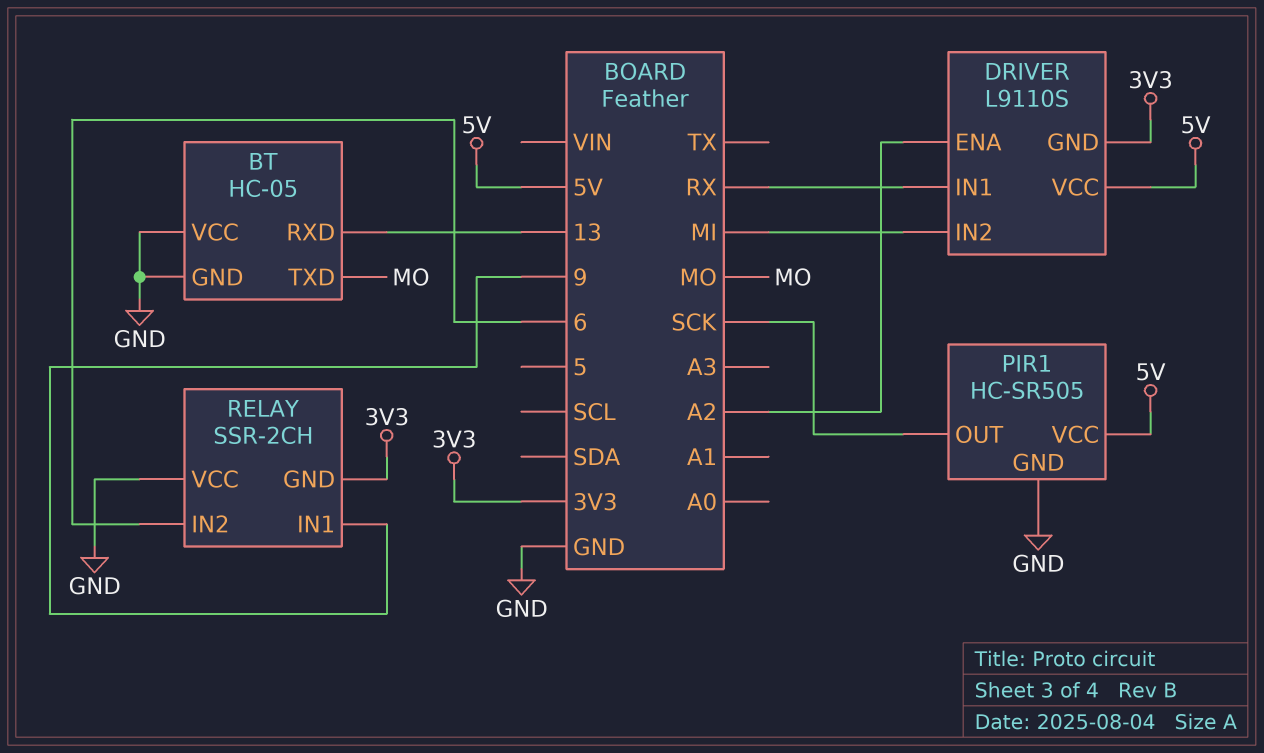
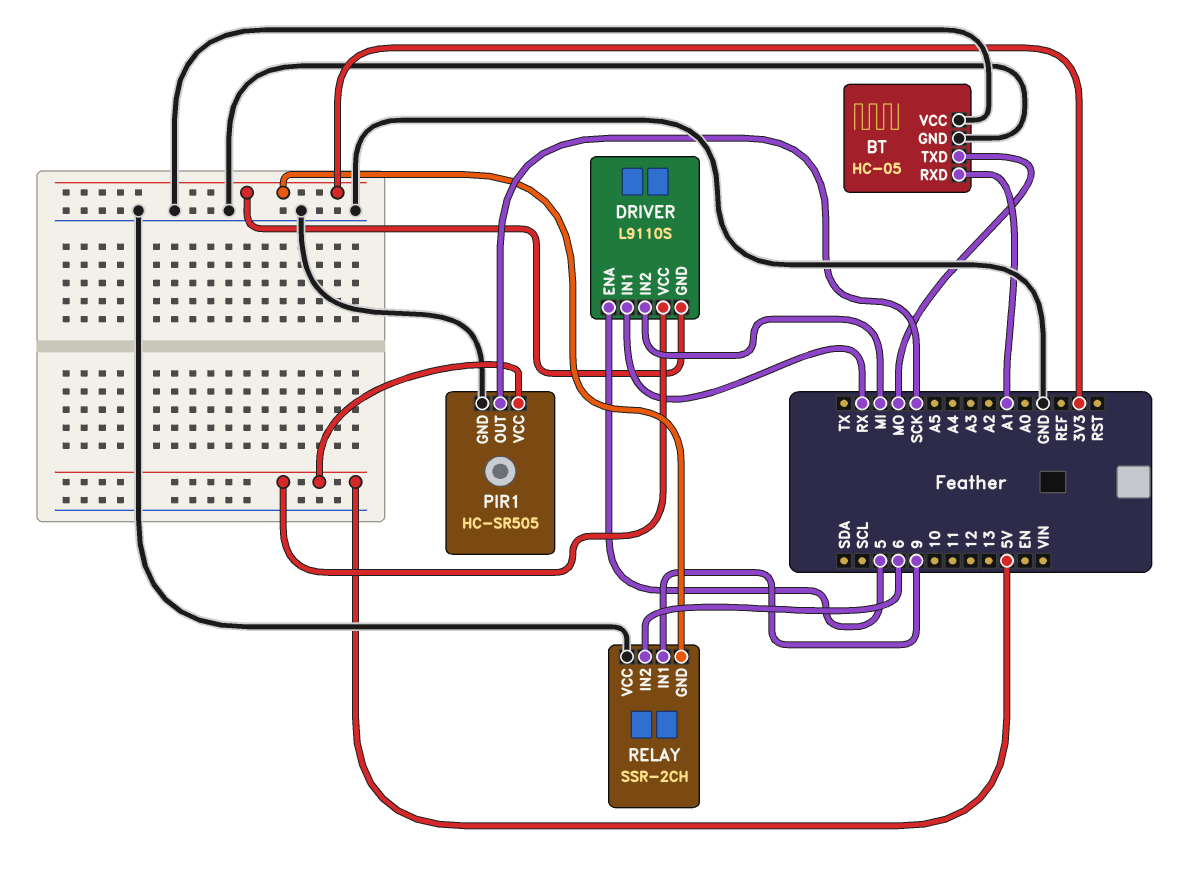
BT pin RXD: 13 -> A1
DRIVER pin ENA: A2 -> 5

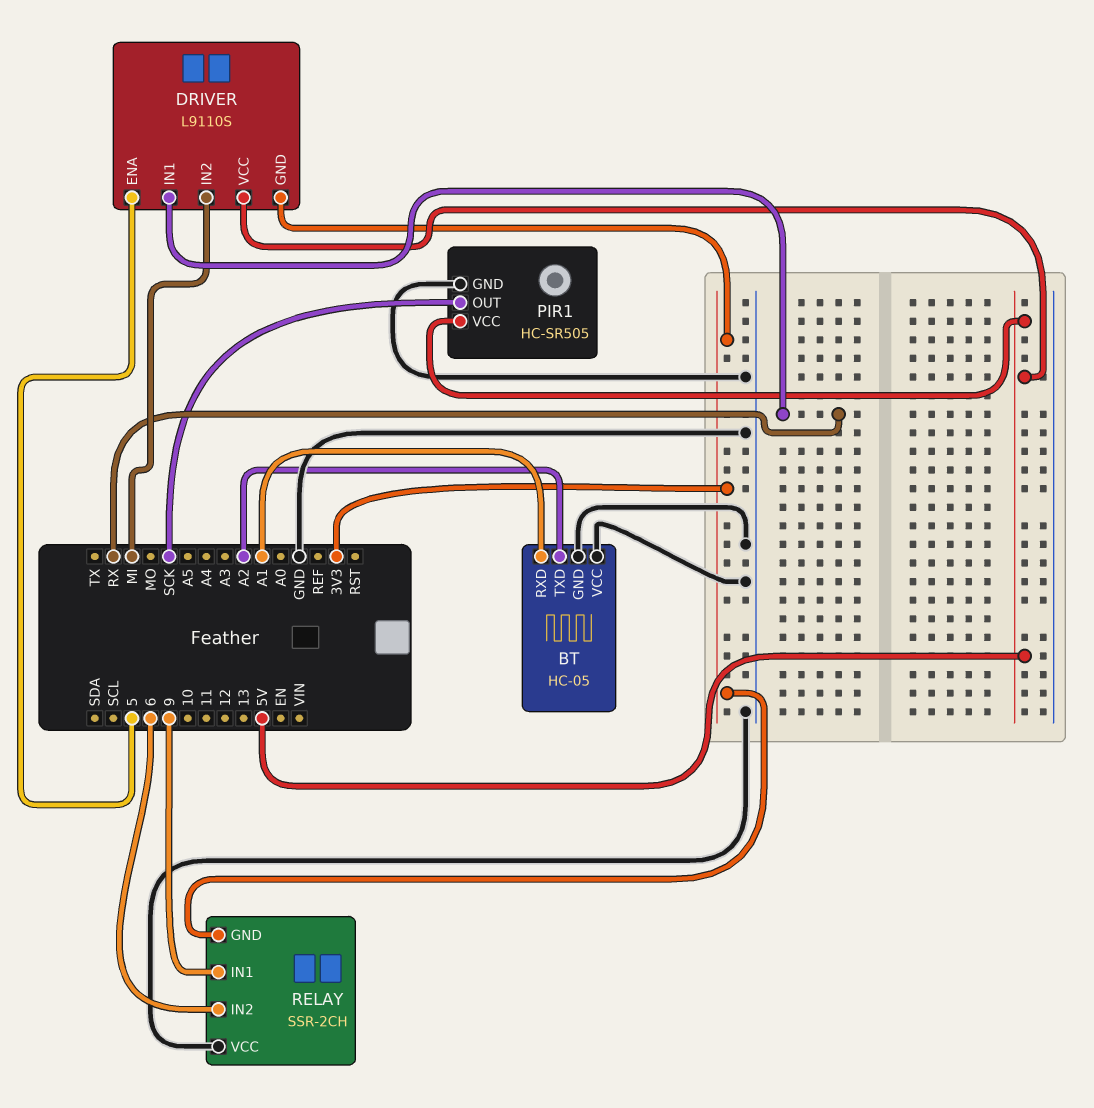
BT pin TXD: MO -> A2

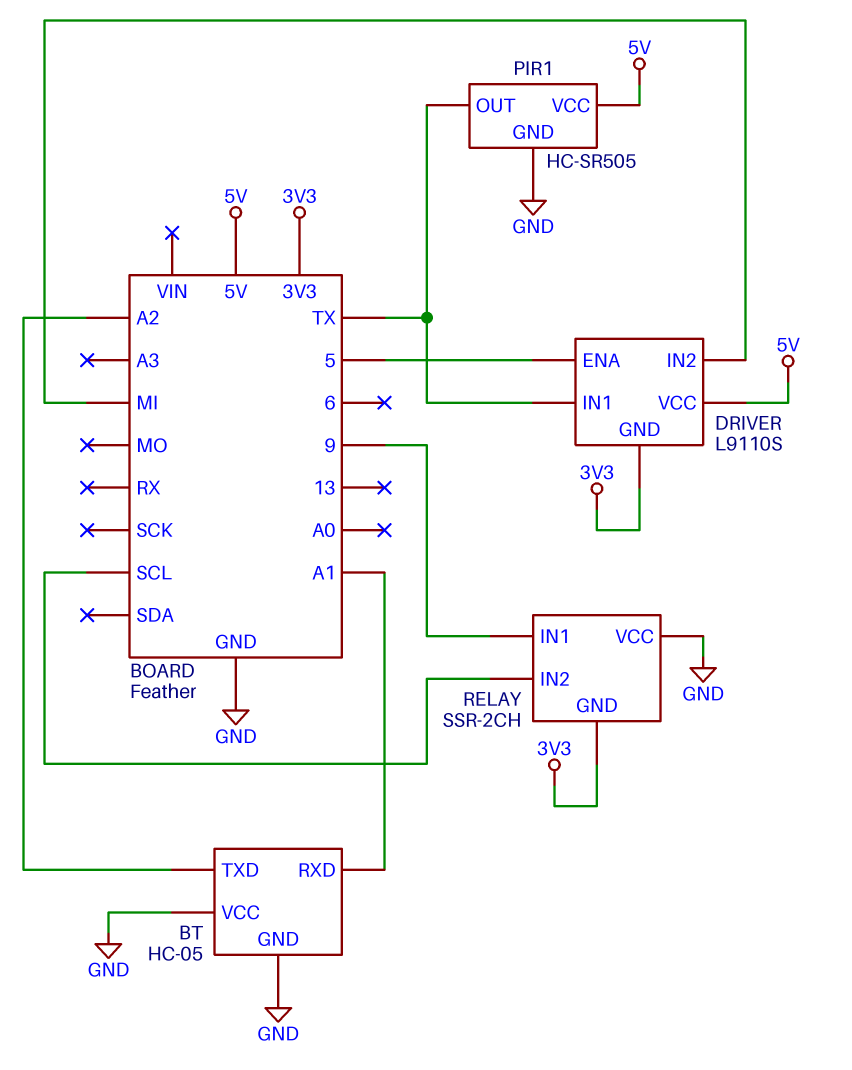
DRIVER pin IN1: RX -> TX
PIR1 pin OUT: SCK -> TX
RELAY pin IN2: 6 -> SCL

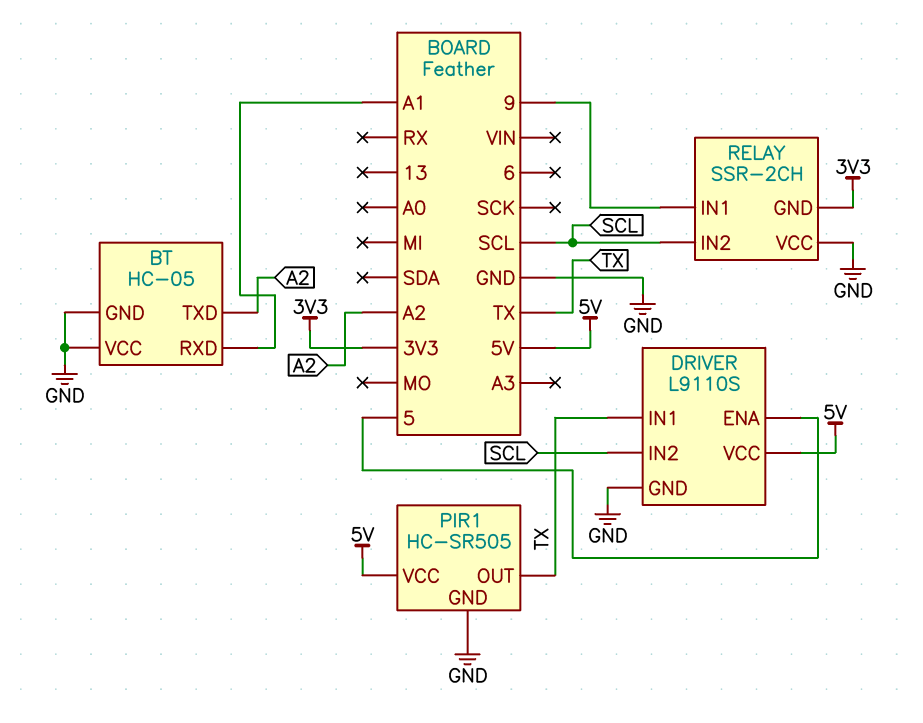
DRIVER pin GND: 3V3 -> GND
DRIVER pin IN2: MI -> SCL

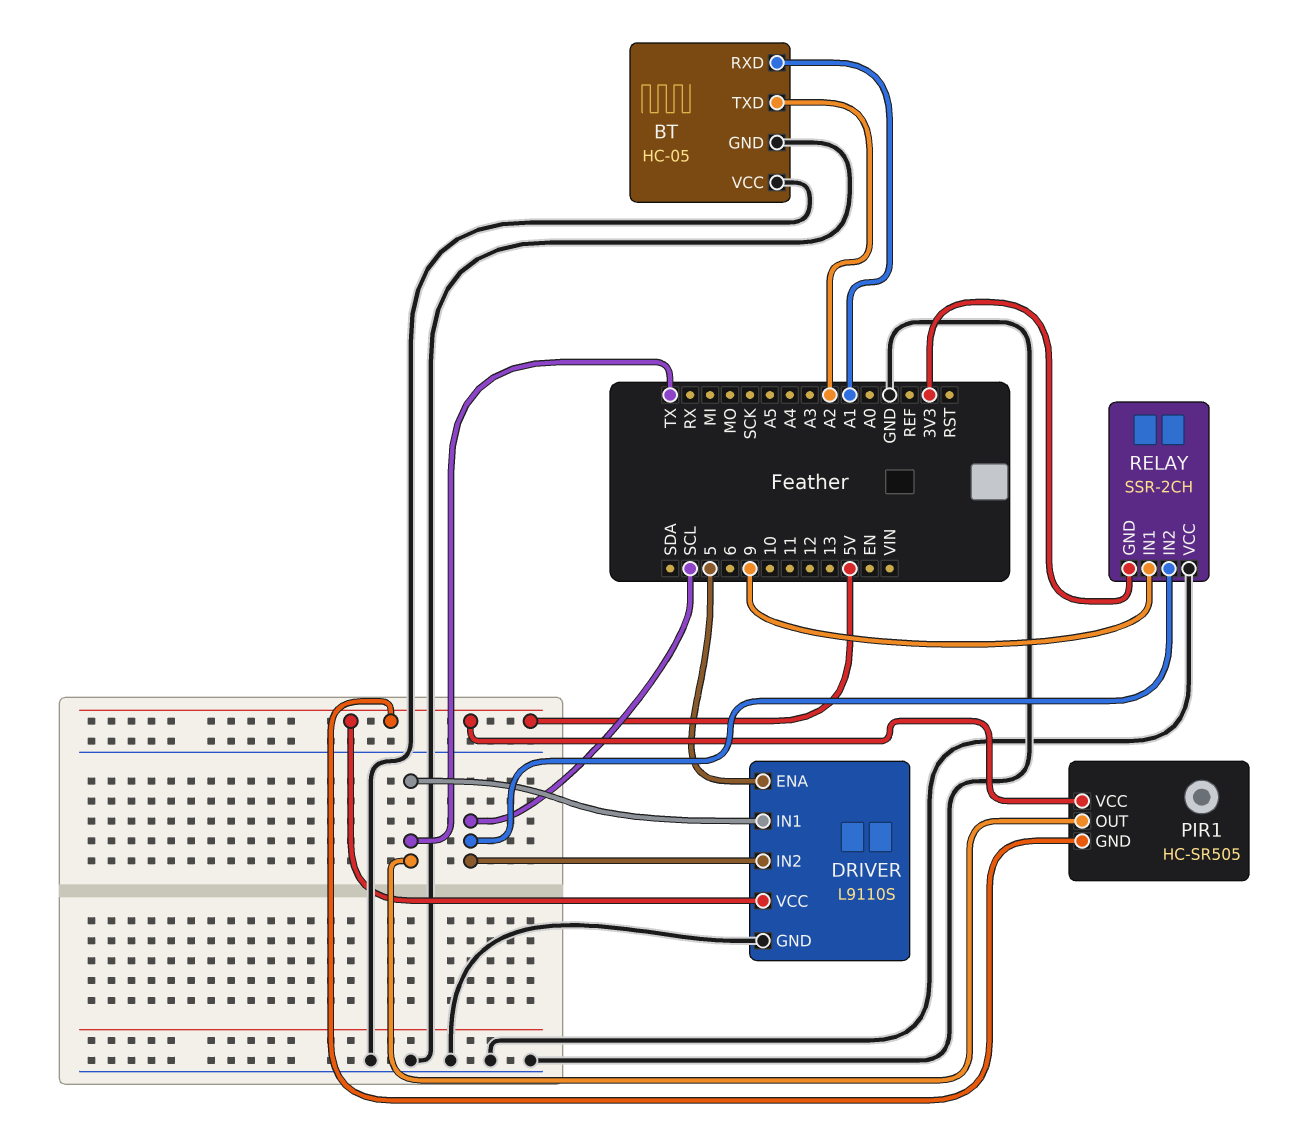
PIR1 pin GND: GND -> 5V

